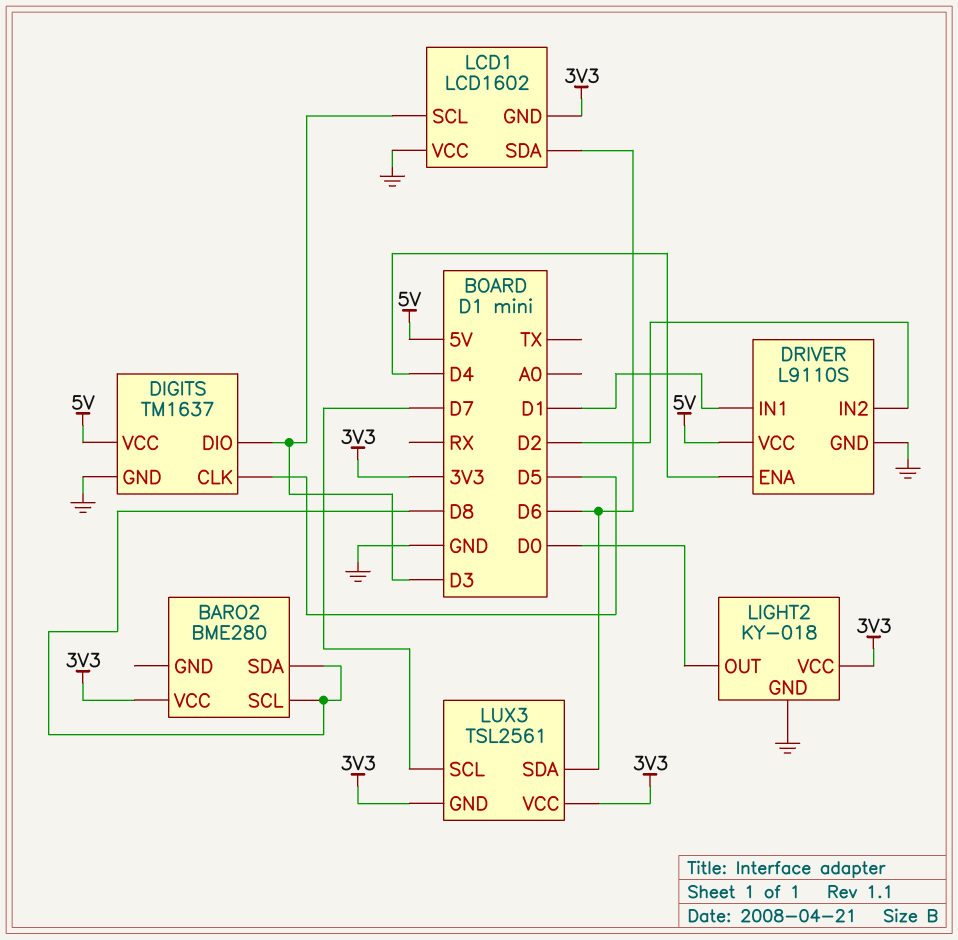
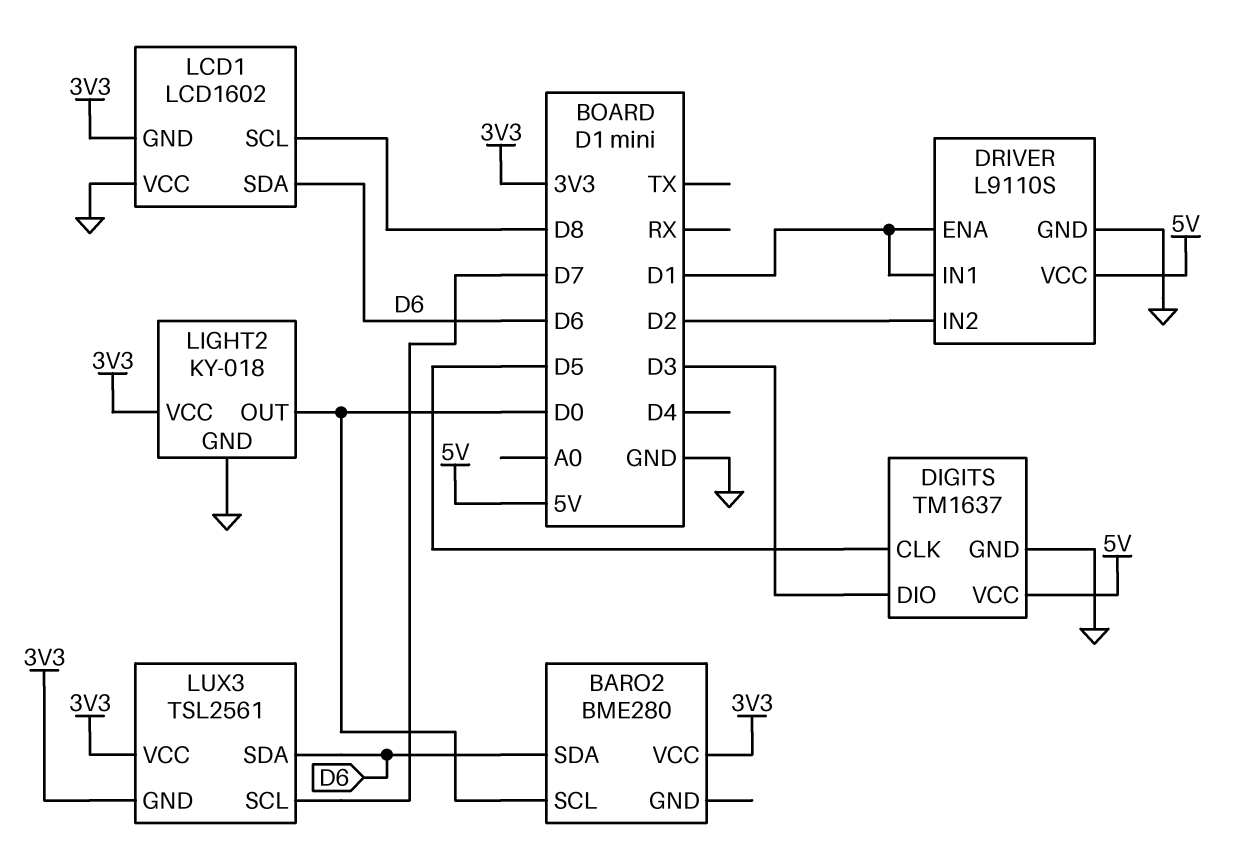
BARO2 pin SCL: D8 -> D0
BARO2 pin SDA: D8 -> D6
DRIVER pin ENA: D4 -> D1
LCD1 pin SCL: D3 -> D8

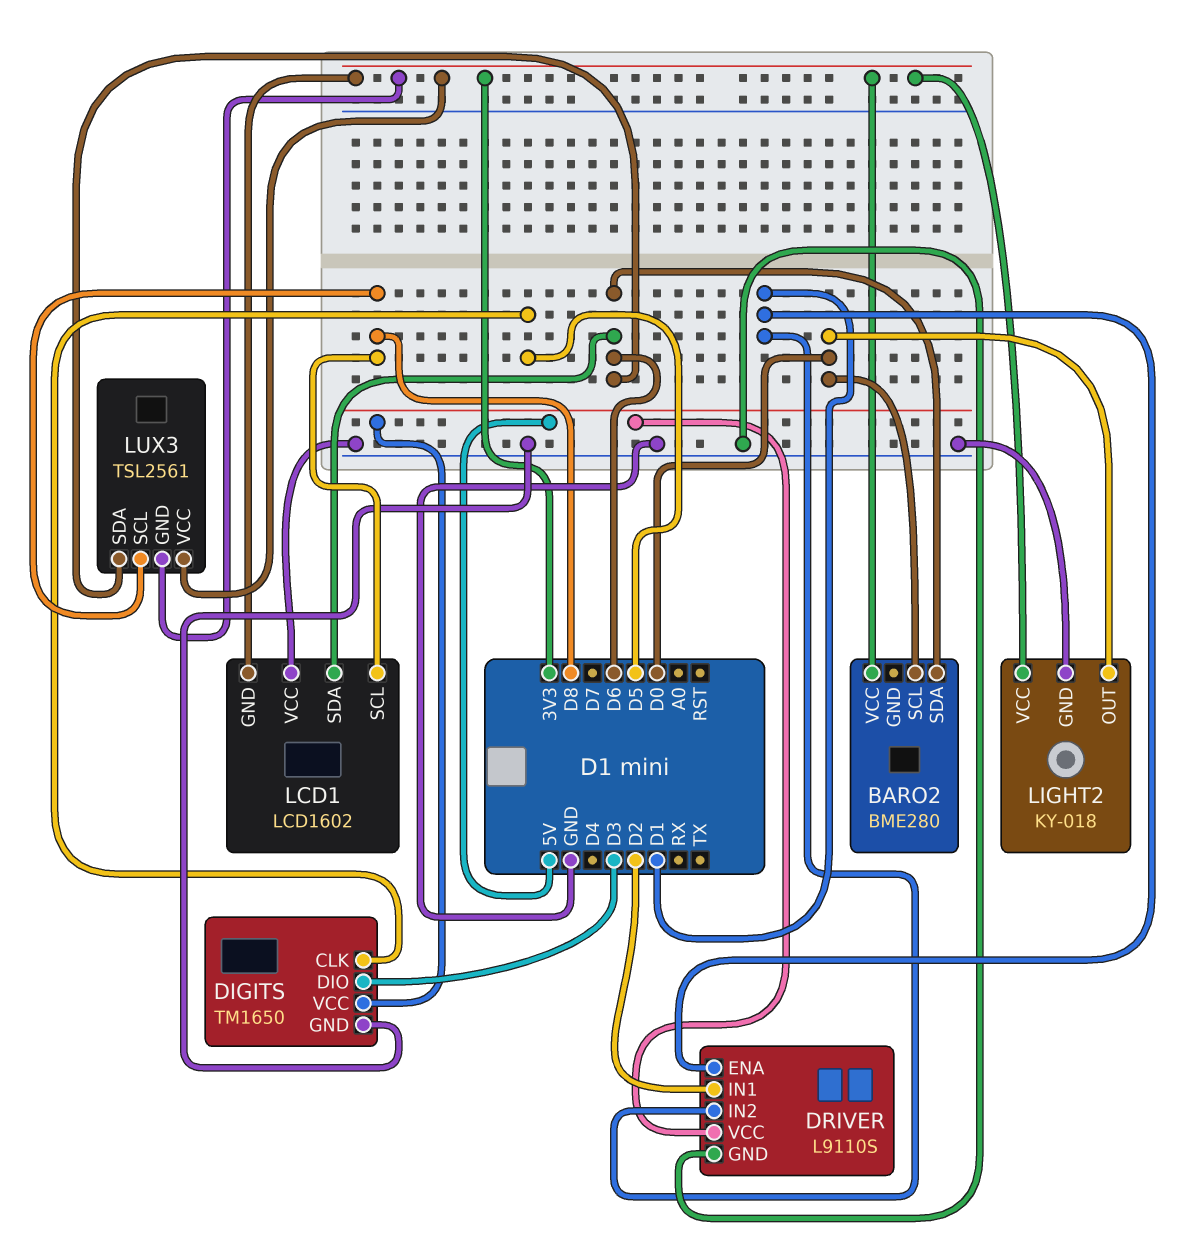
DIGITS: TM1637 -> TM1650
DRIVER pin IN1: D1 -> D2
DRIVER pin IN2: D2 -> D1
LUX3 pin SCL: D7 -> D8

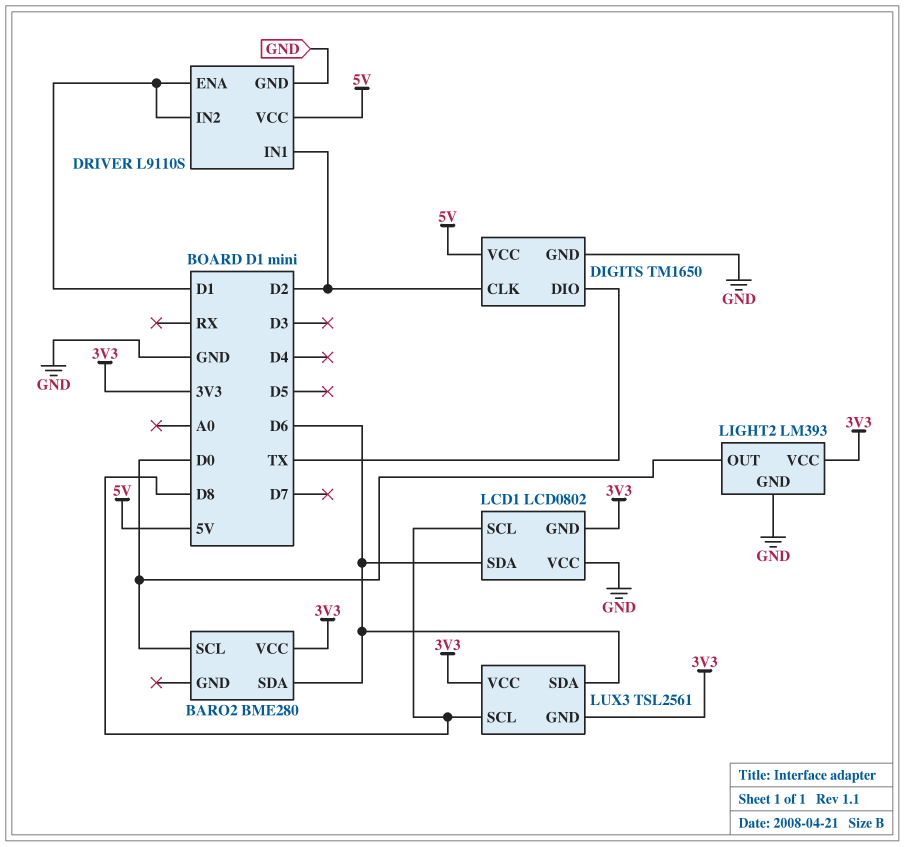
DIGITS pin CLK: D5 -> D2
DIGITS pin DIO: D3 -> TX
LCD1: LCD1602 -> LCD0802
LIGHT2: KY-018 -> LM393

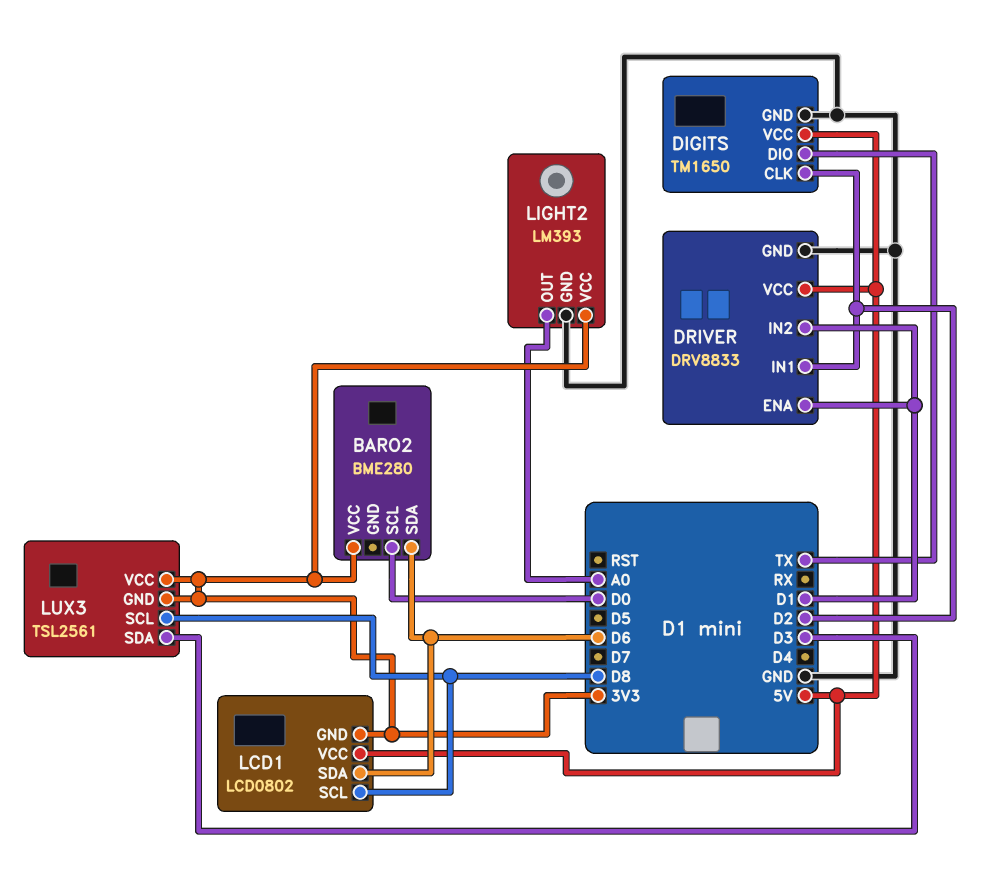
DRIVER: L9110S -> DRV8833
LCD1 pin VCC: GND -> 5V
LIGHT2 pin OUT: D0 -> A0
LUX3 pin SDA: D6 -> D3

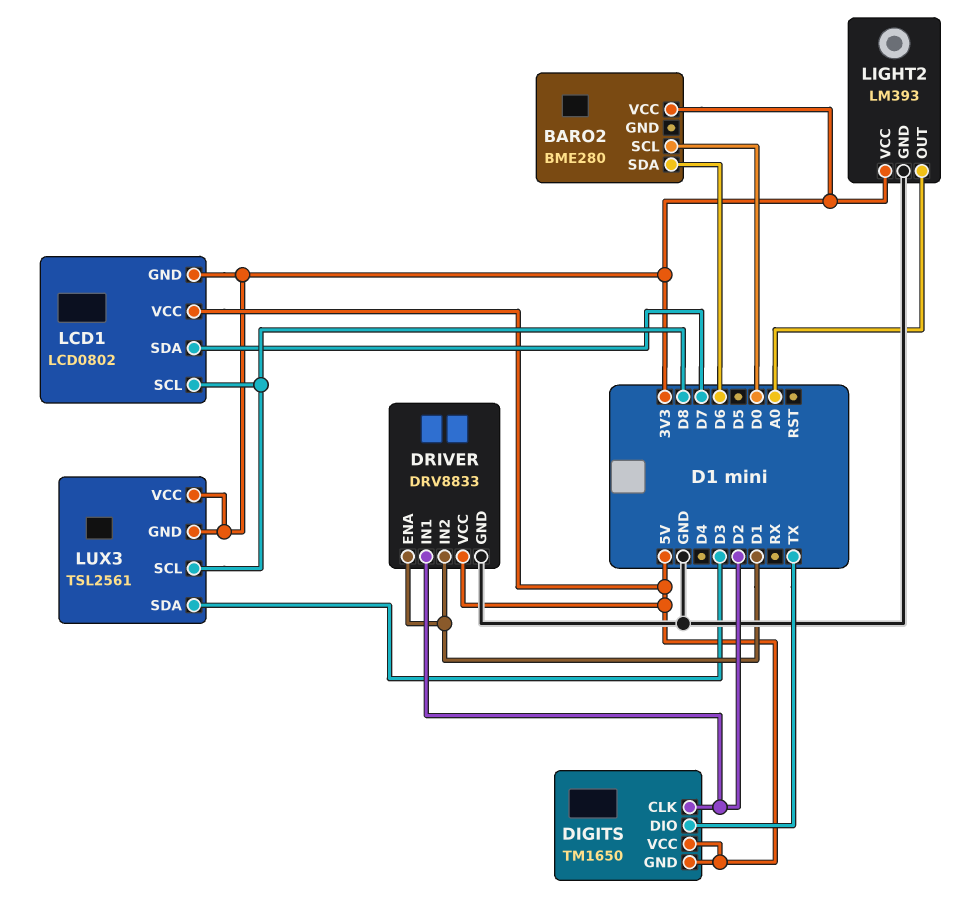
DIGITS pin GND: GND -> 5V
LCD1 pin SDA: D6 -> D7

